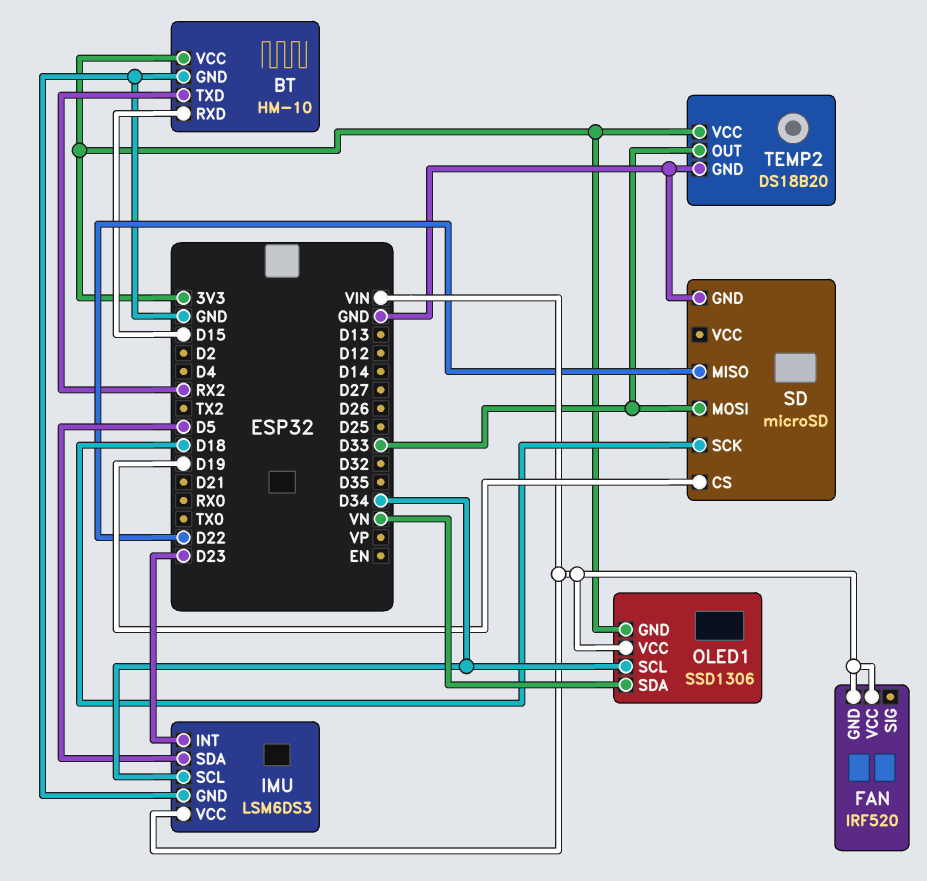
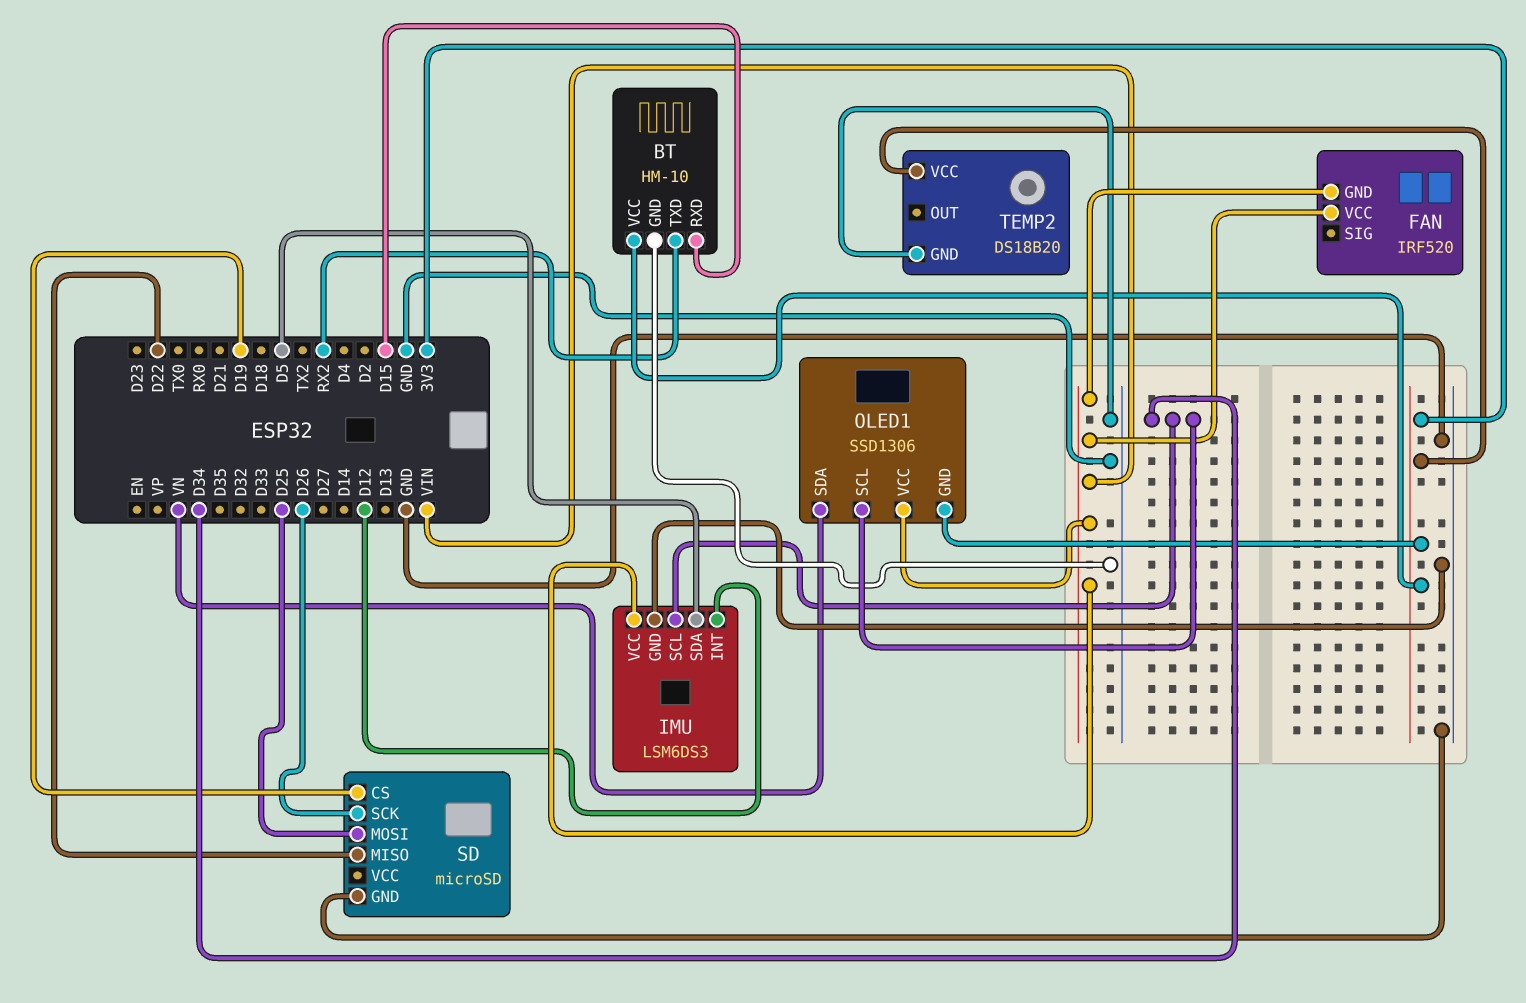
IMU pin INT: D23 -> D12
SD pin MOSI: D33 -> D25
SD pin SCK: D18 -> D26
TEMP2 pin OUT: D33 -> none

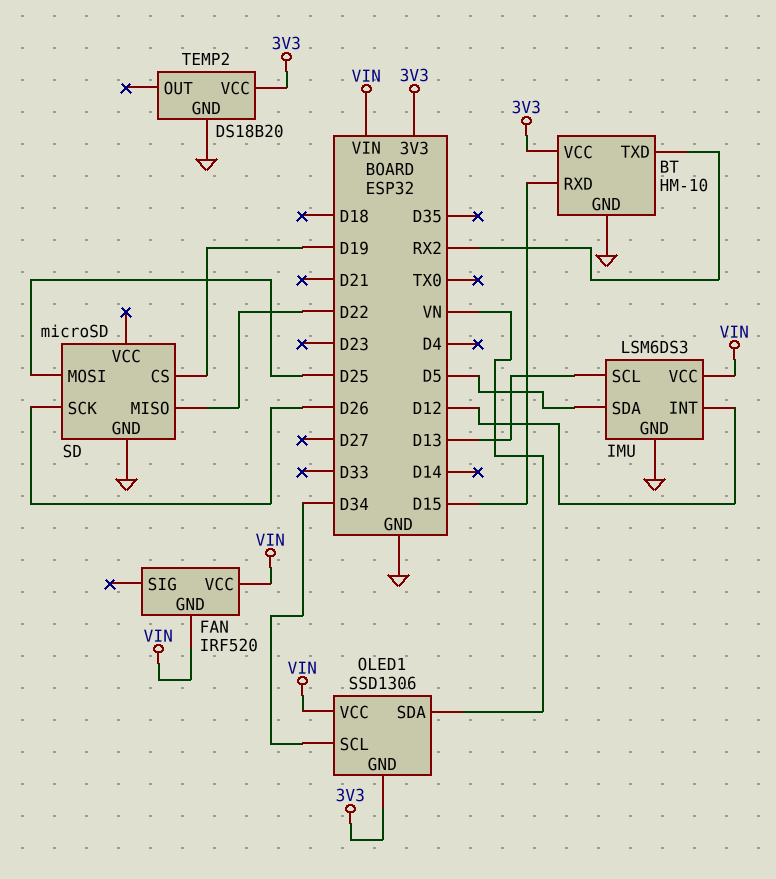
IMU pin SCL: D34 -> D13

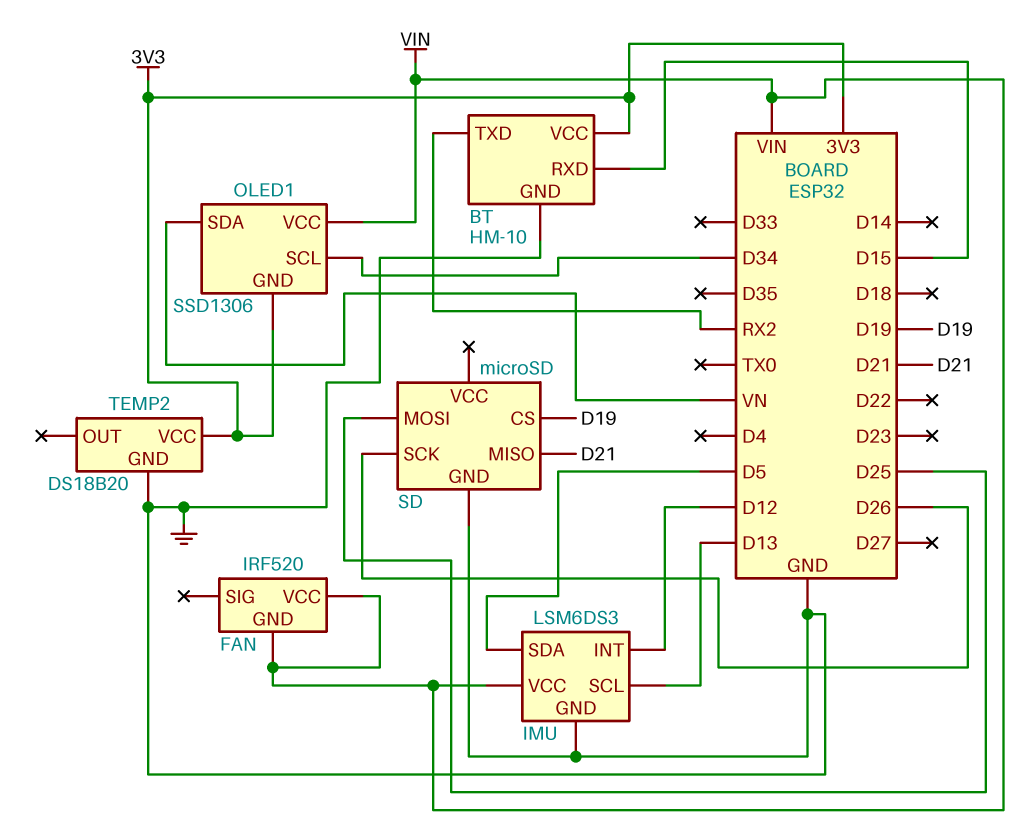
SD pin MISO: D22 -> D21

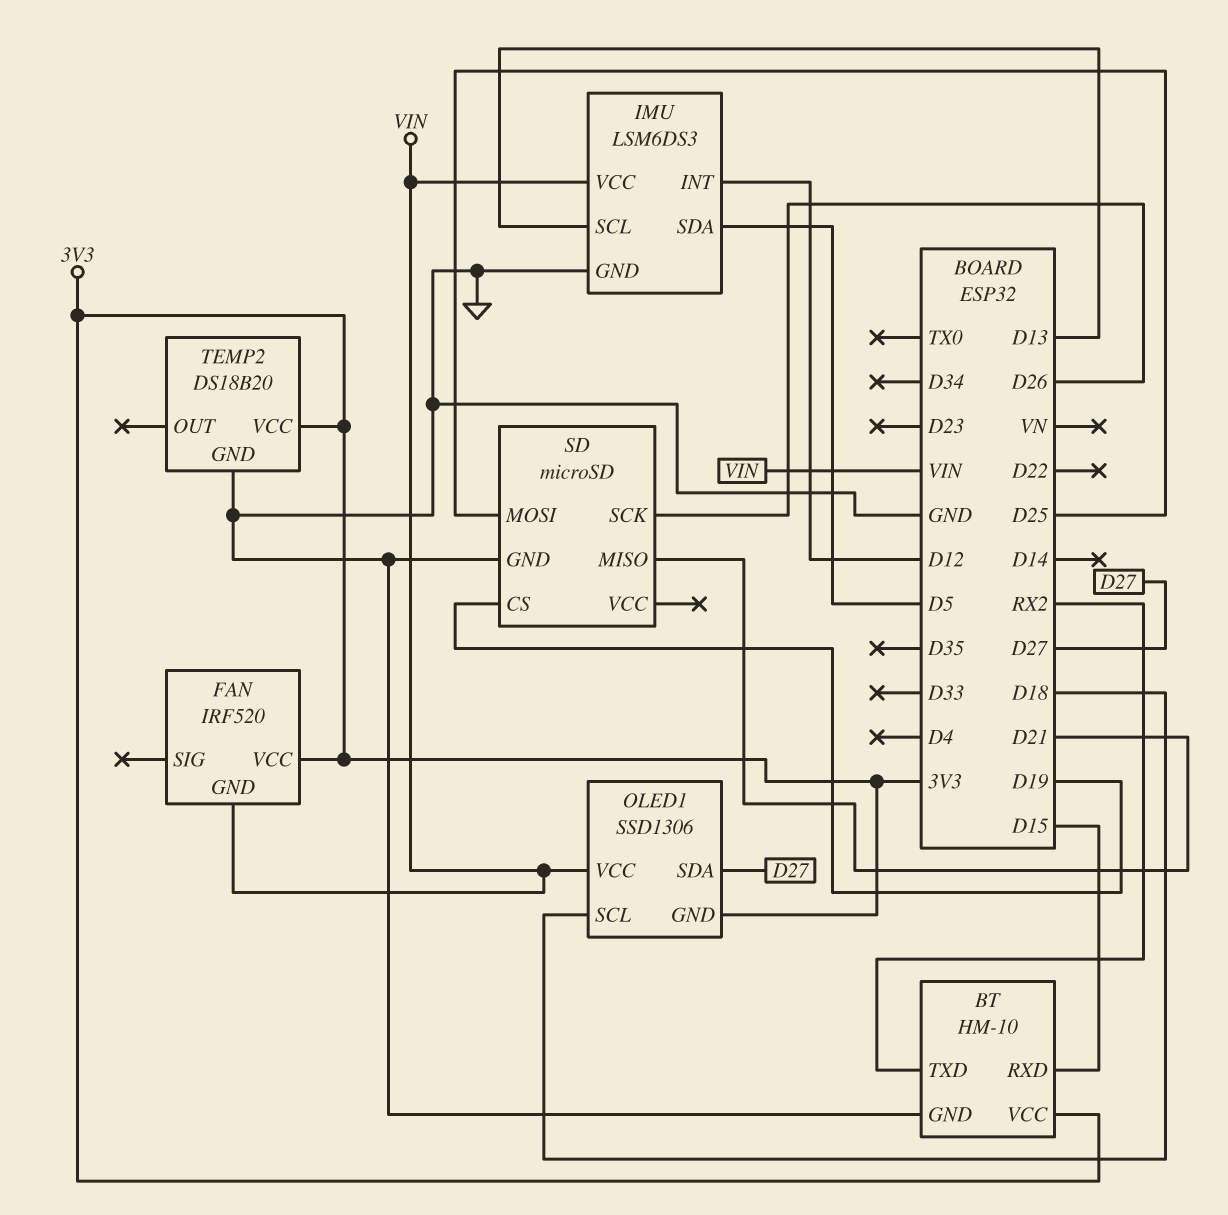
FAN pin VCC: VIN -> 3V3
OLED1 pin SCL: D34 -> D18
OLED1 pin SDA: VN -> D27

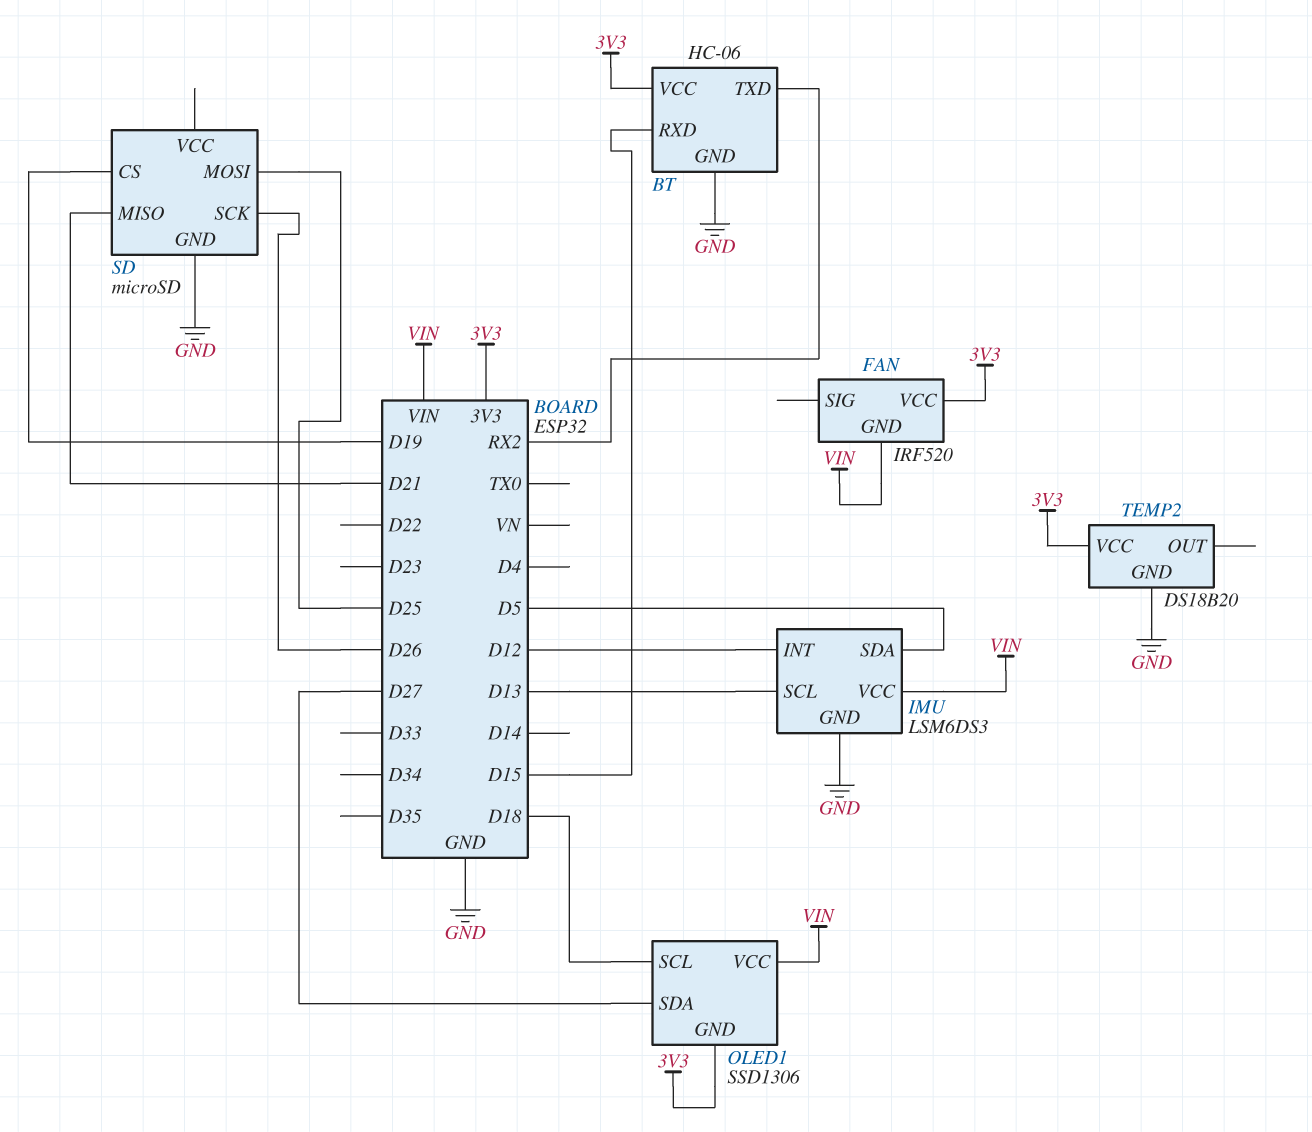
BT: HM-10 -> HC-06

